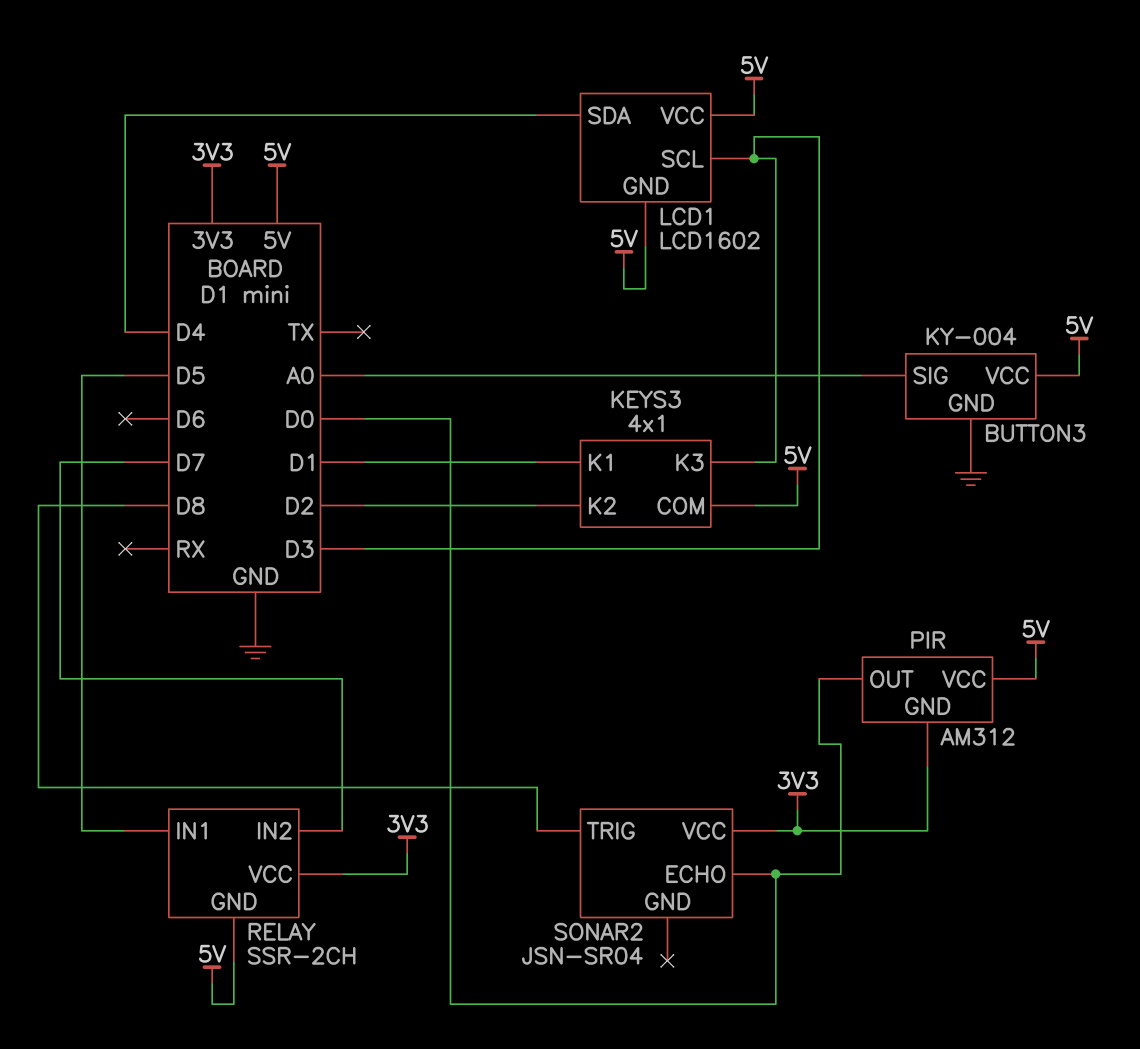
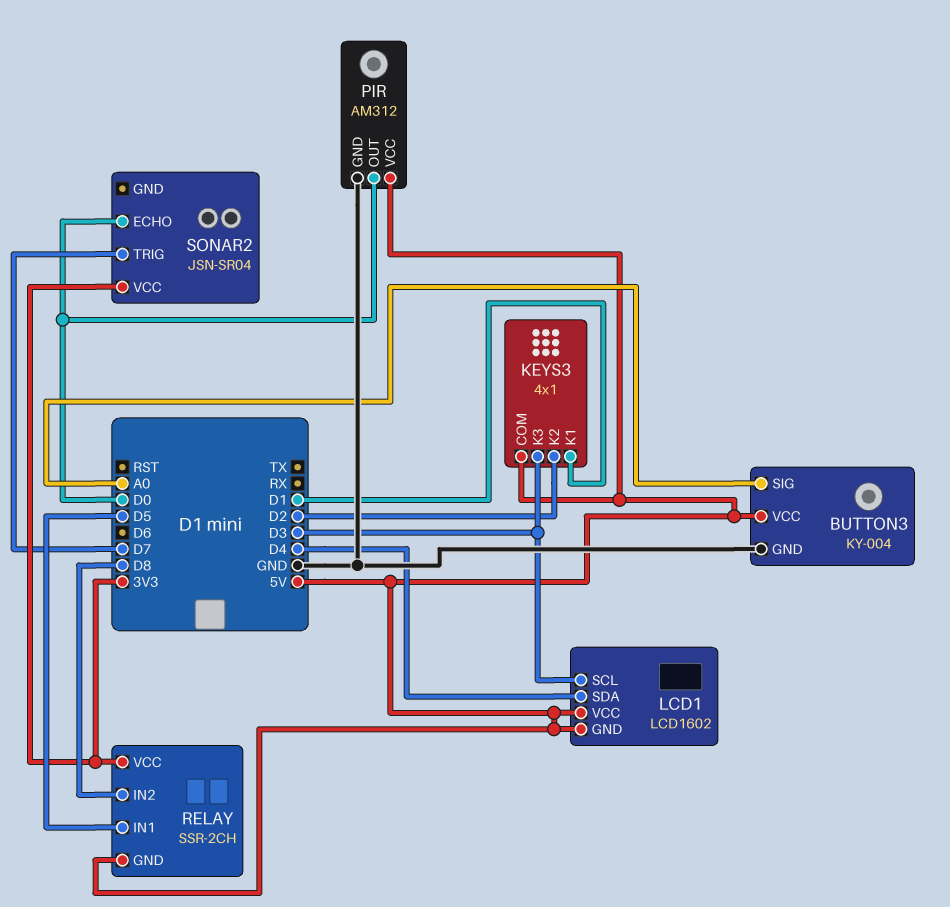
PIR pin GND: 3V3 -> GND
RELAY pin IN2: D7 -> D8
SONAR2 pin TRIG: D8 -> D7

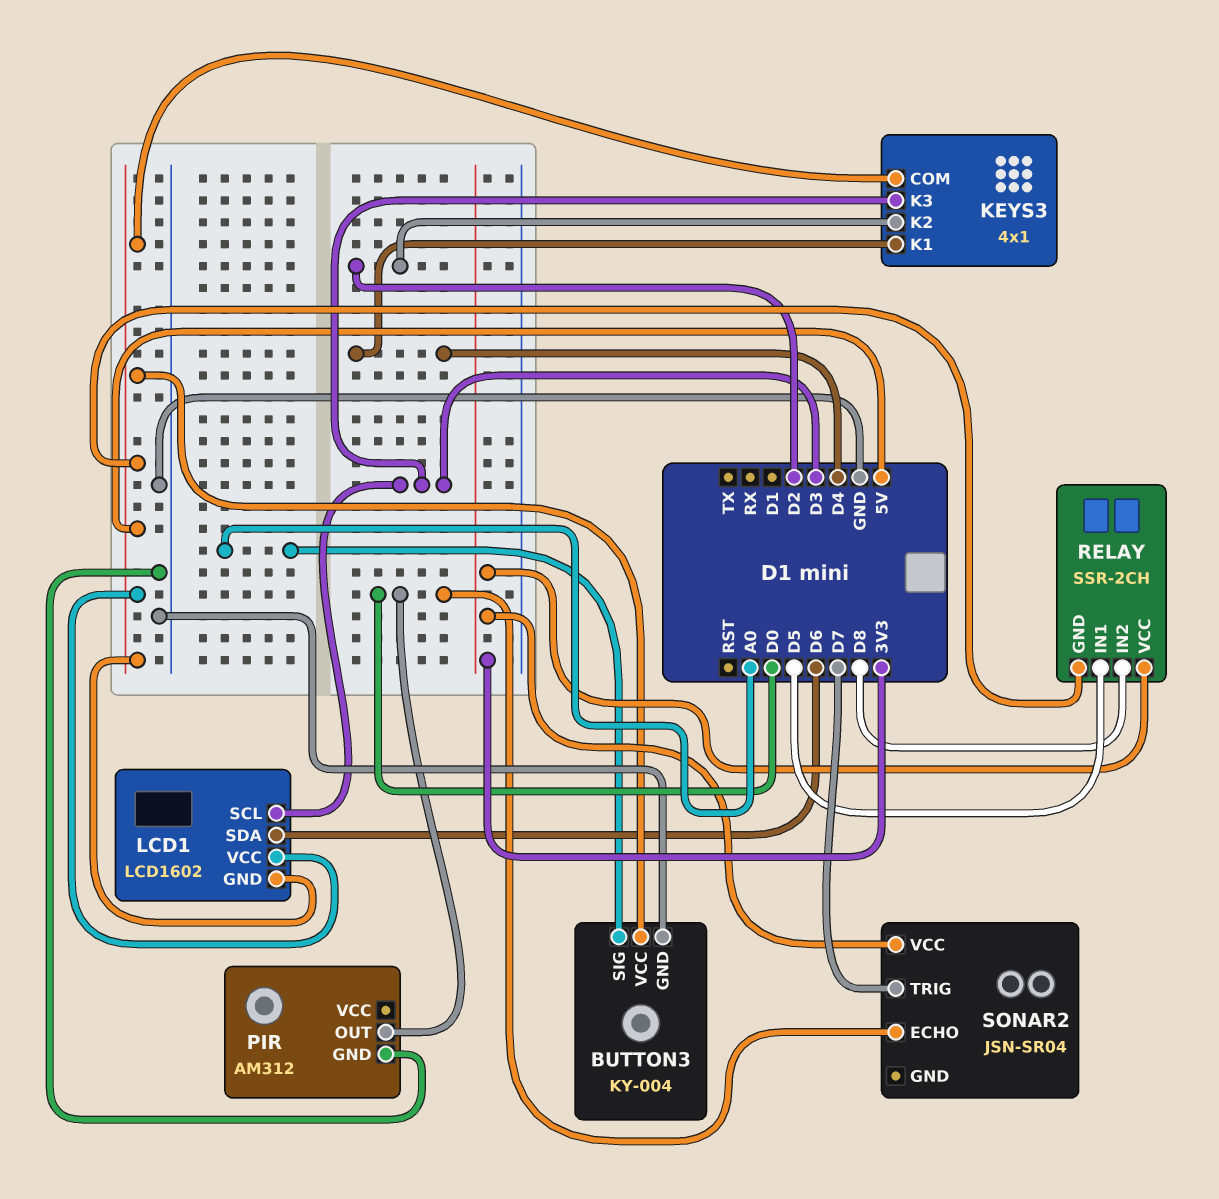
KEYS3 pin K1: D1 -> D4
LCD1 pin SDA: D4 -> D6
PIR pin VCC: 5V -> none

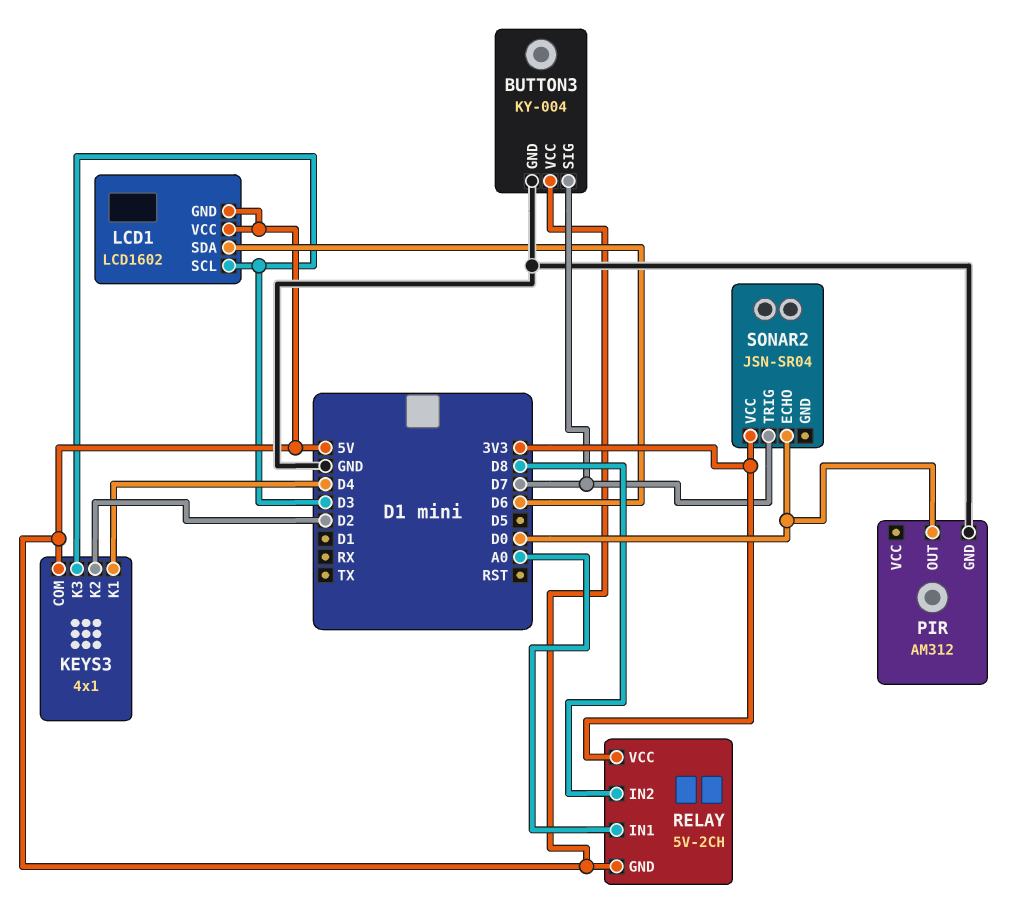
BUTTON3 pin SIG: A0 -> D7
RELAY: SSR-2CH -> 5V-2CH
RELAY pin IN1: D5 -> A0

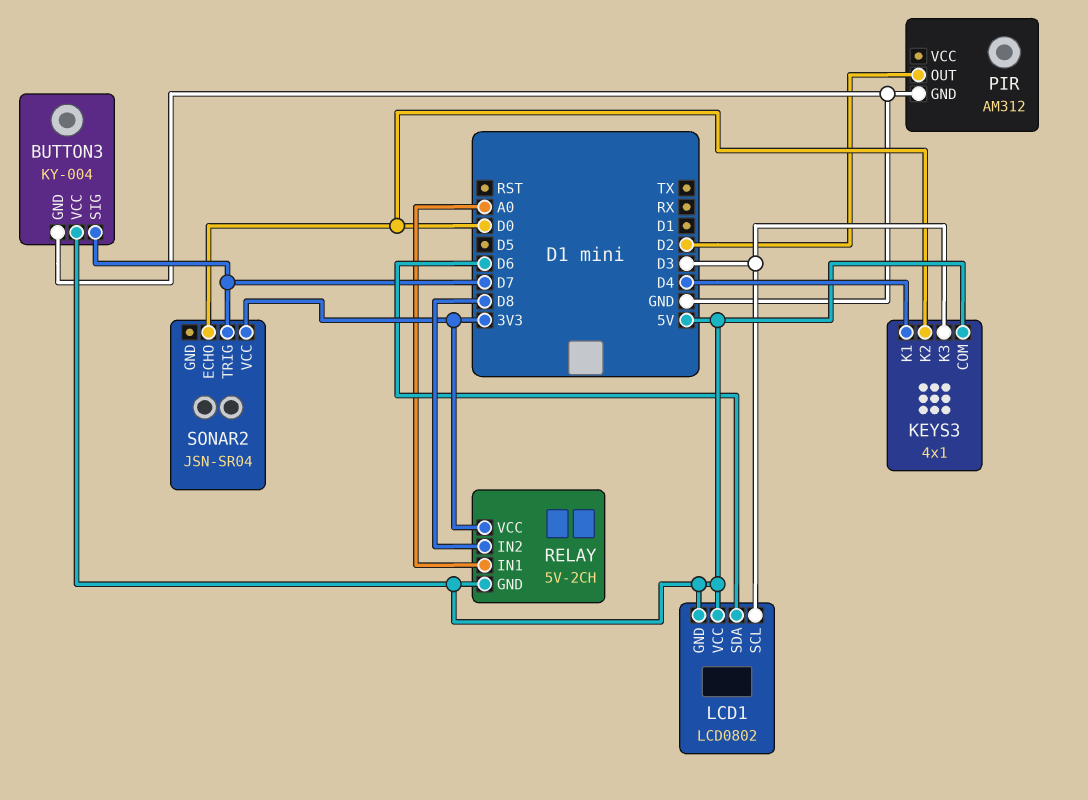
KEYS3 pin K2: D2 -> D0
LCD1: LCD1602 -> LCD0802
PIR pin OUT: D0 -> D2

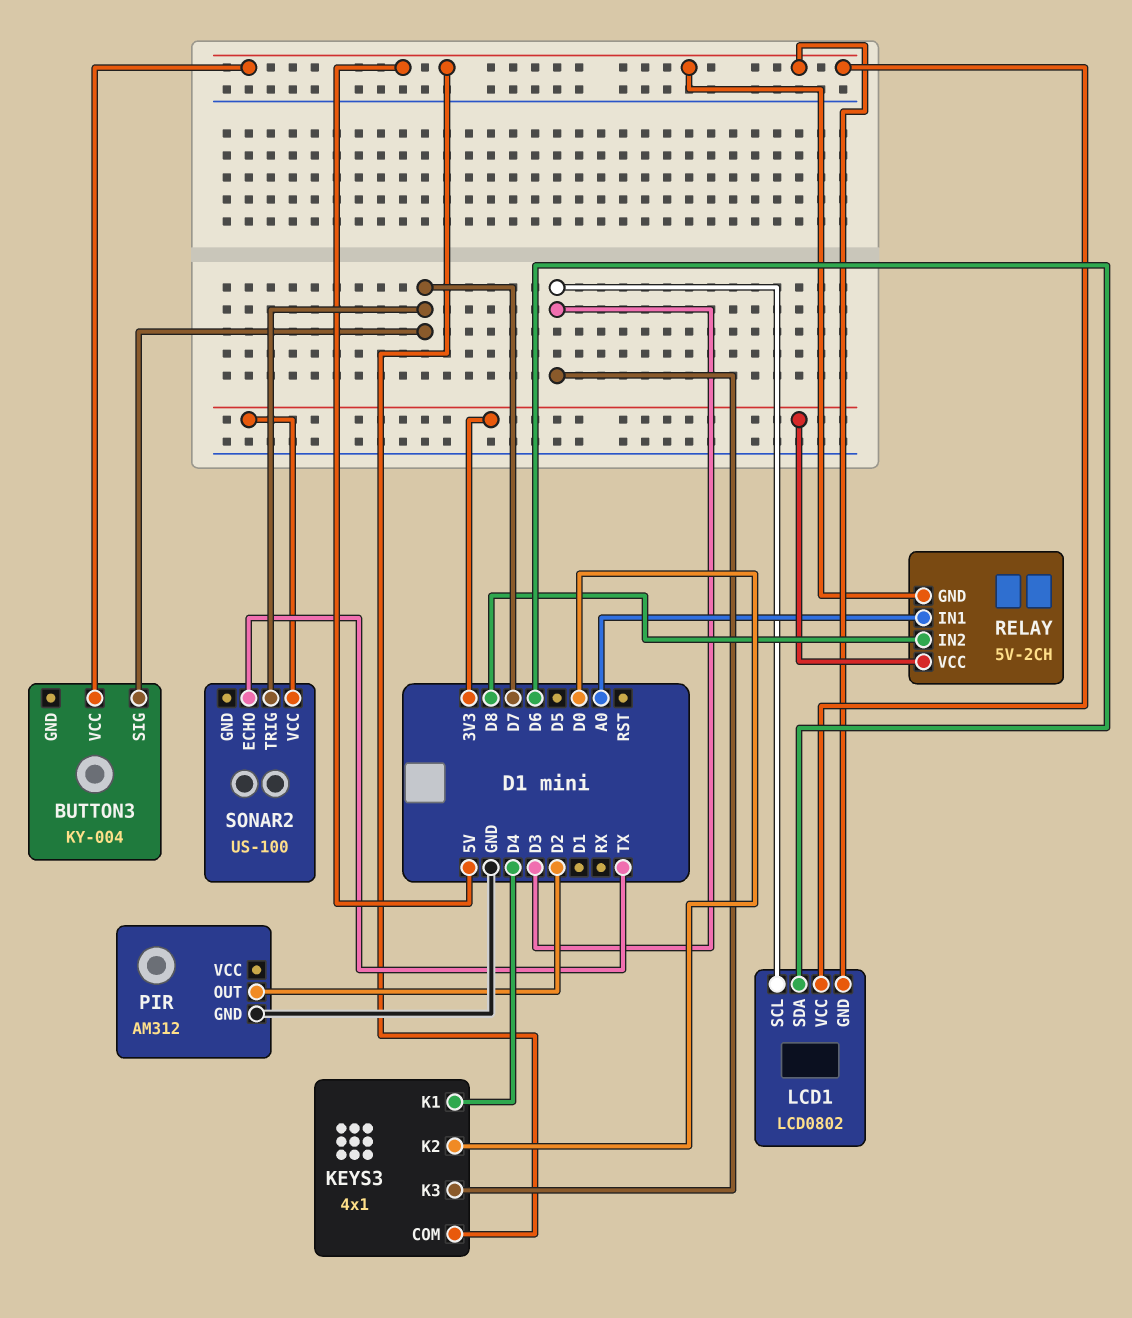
BUTTON3 pin GND: GND -> none
SONAR2: JSN-SR04 -> US-100
SONAR2 pin ECHO: D0 -> TX

